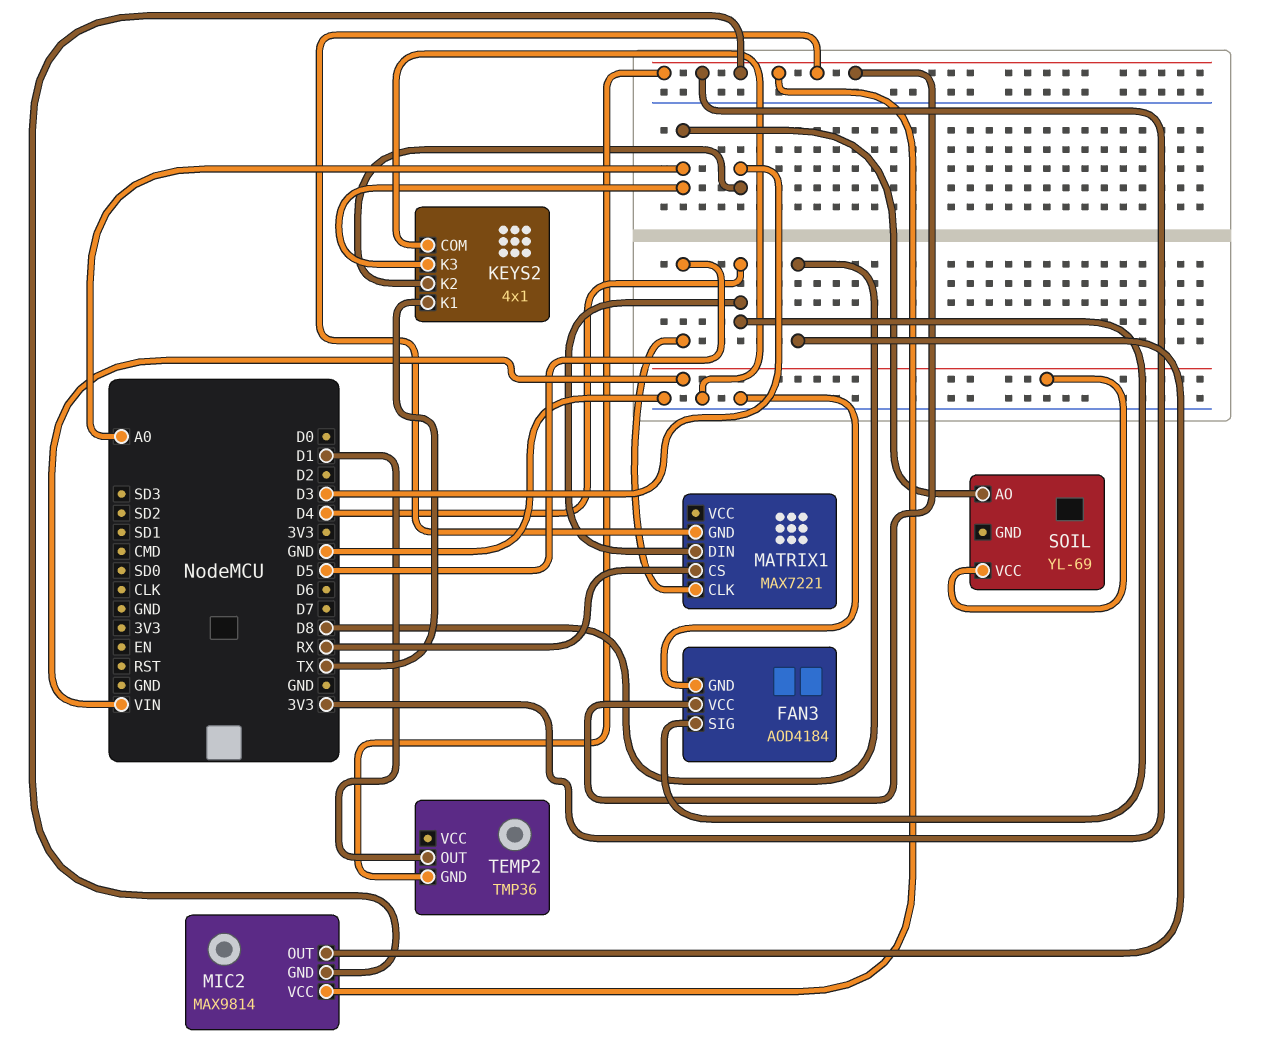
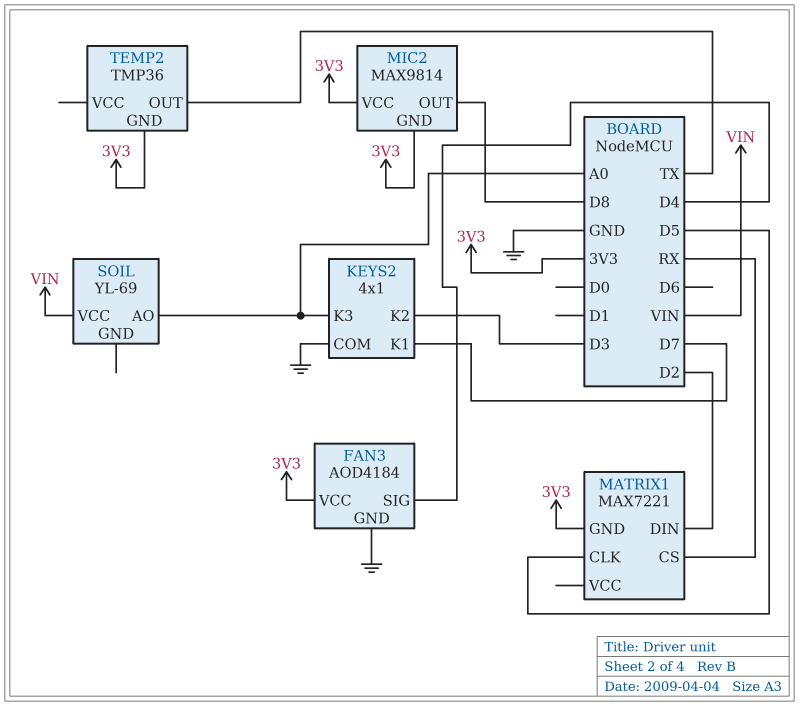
KEYS2 pin K1: TX -> D7
MATRIX1 pin DIN: D4 -> D2
TEMP2 pin OUT: D1 -> TX

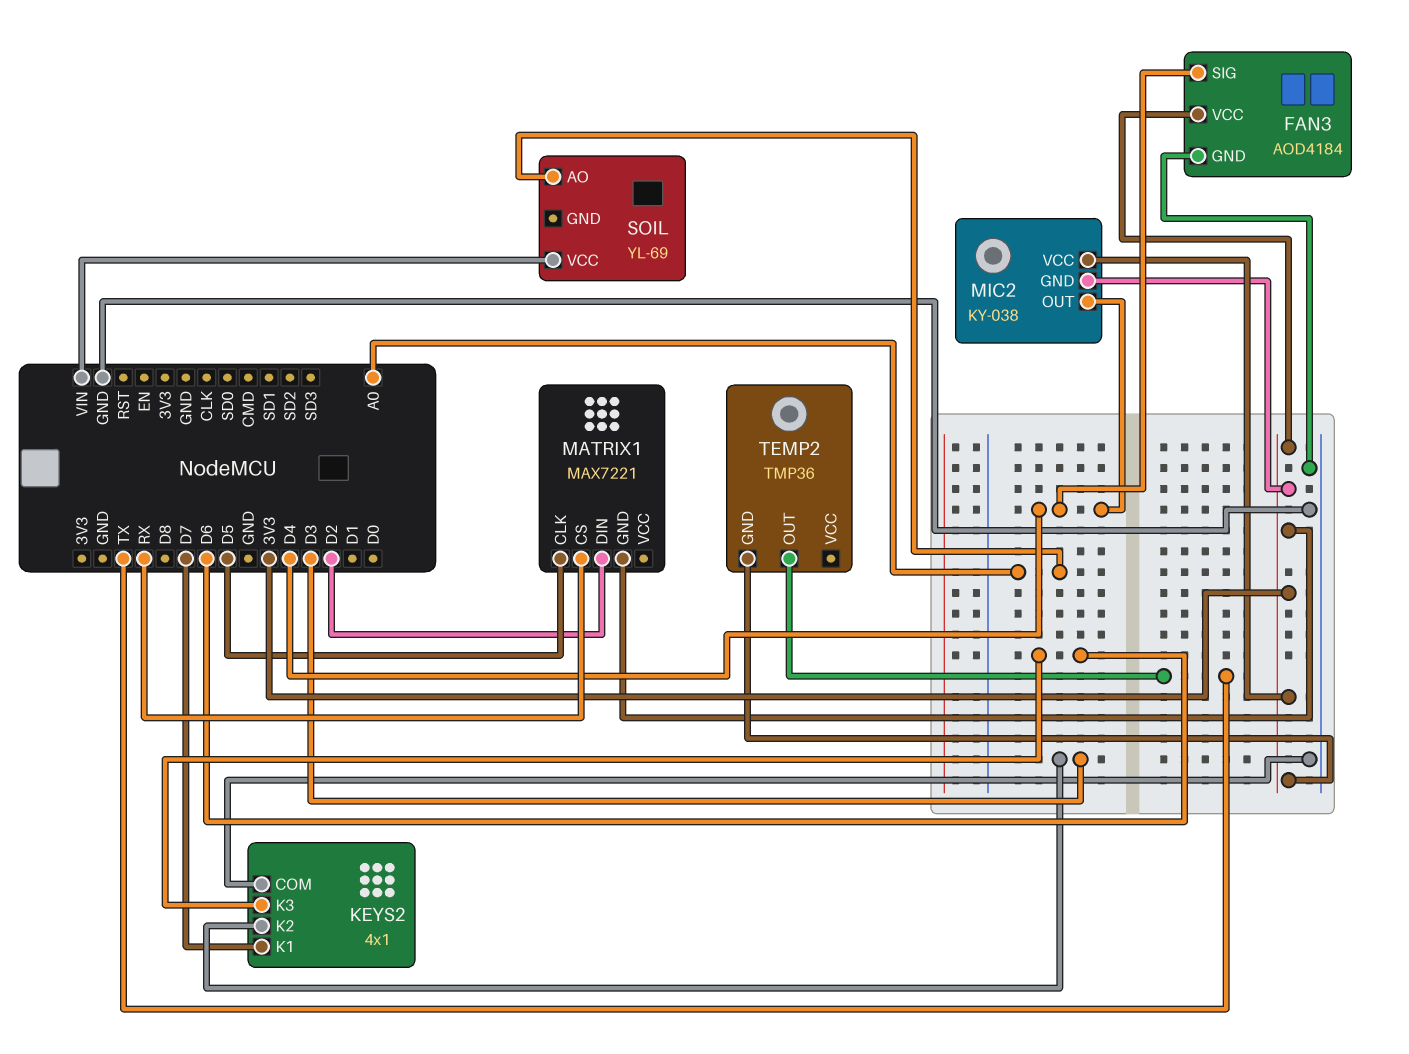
KEYS2 pin K3: A0 -> D6
MIC2: MAX9814 -> KY-038
MIC2 pin OUT: D8 -> D4

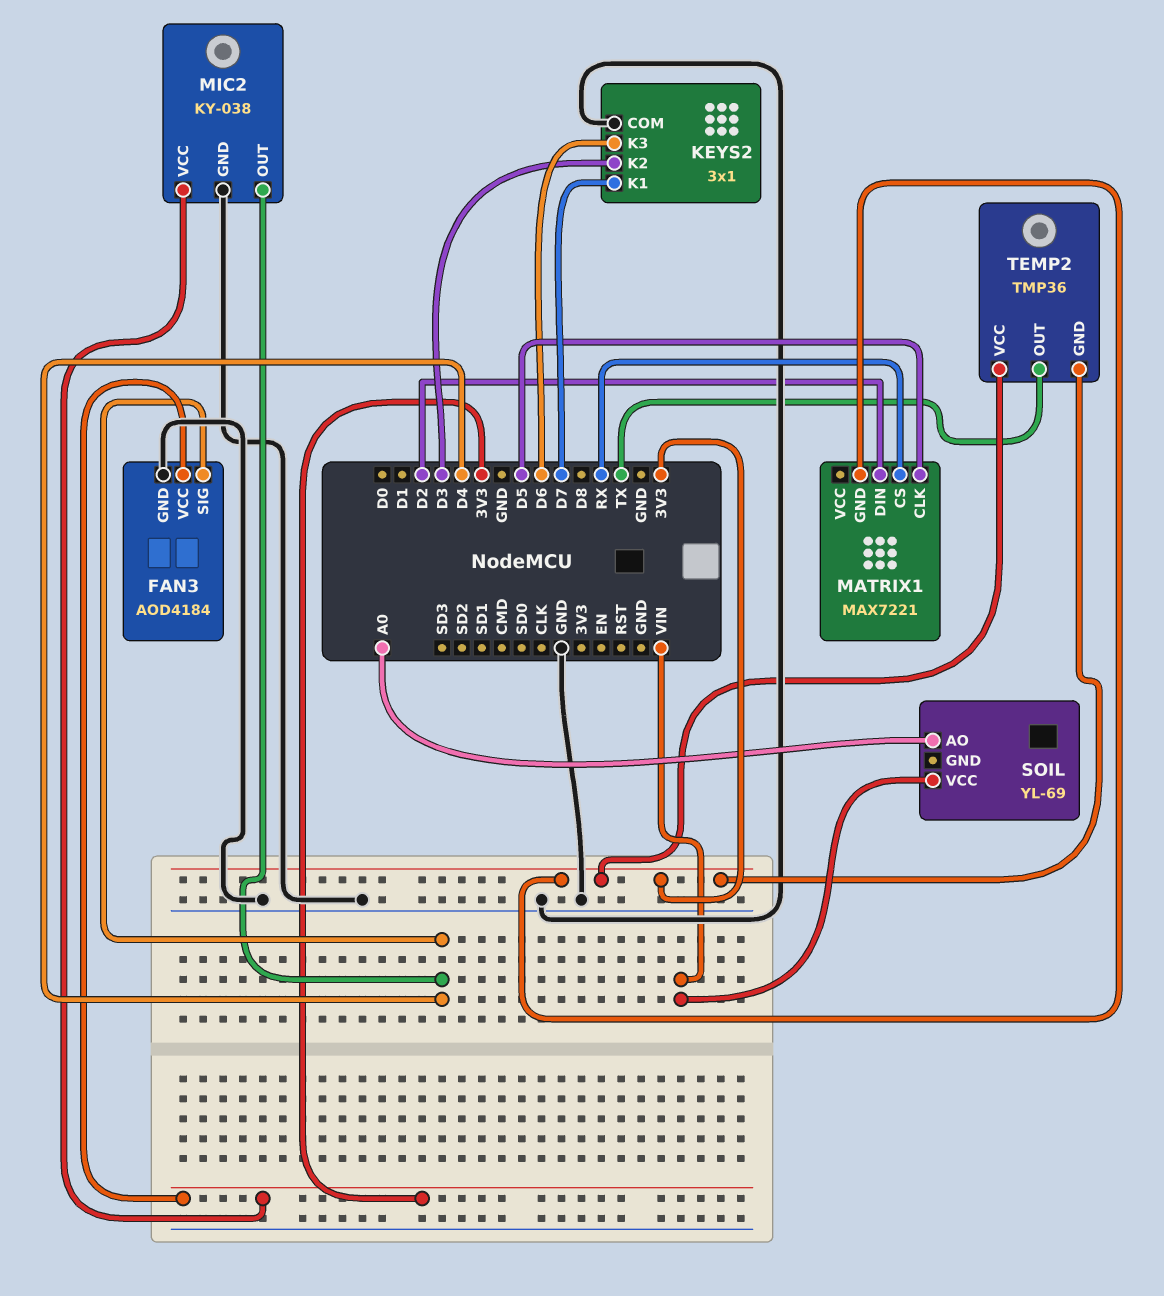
KEYS2: 4x1 -> 3x1
MIC2 pin GND: 3V3 -> GND
TEMP2 pin VCC: none -> 3V3

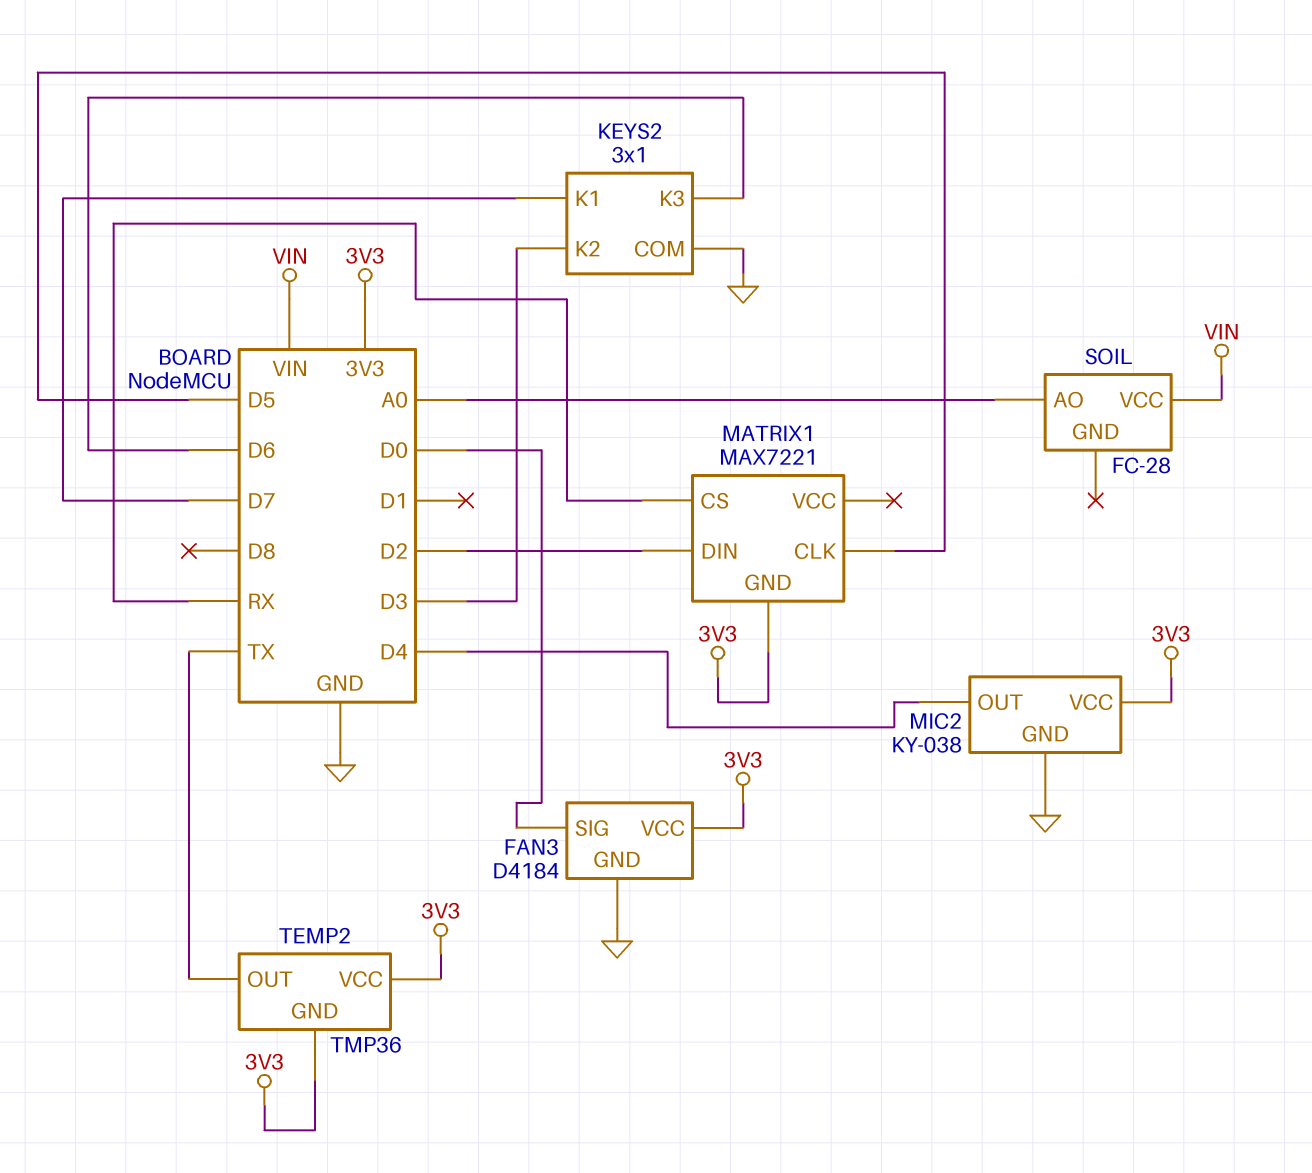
FAN3: AOD4184 -> D4184
FAN3 pin SIG: D4 -> D0
SOIL: YL-69 -> FC-28

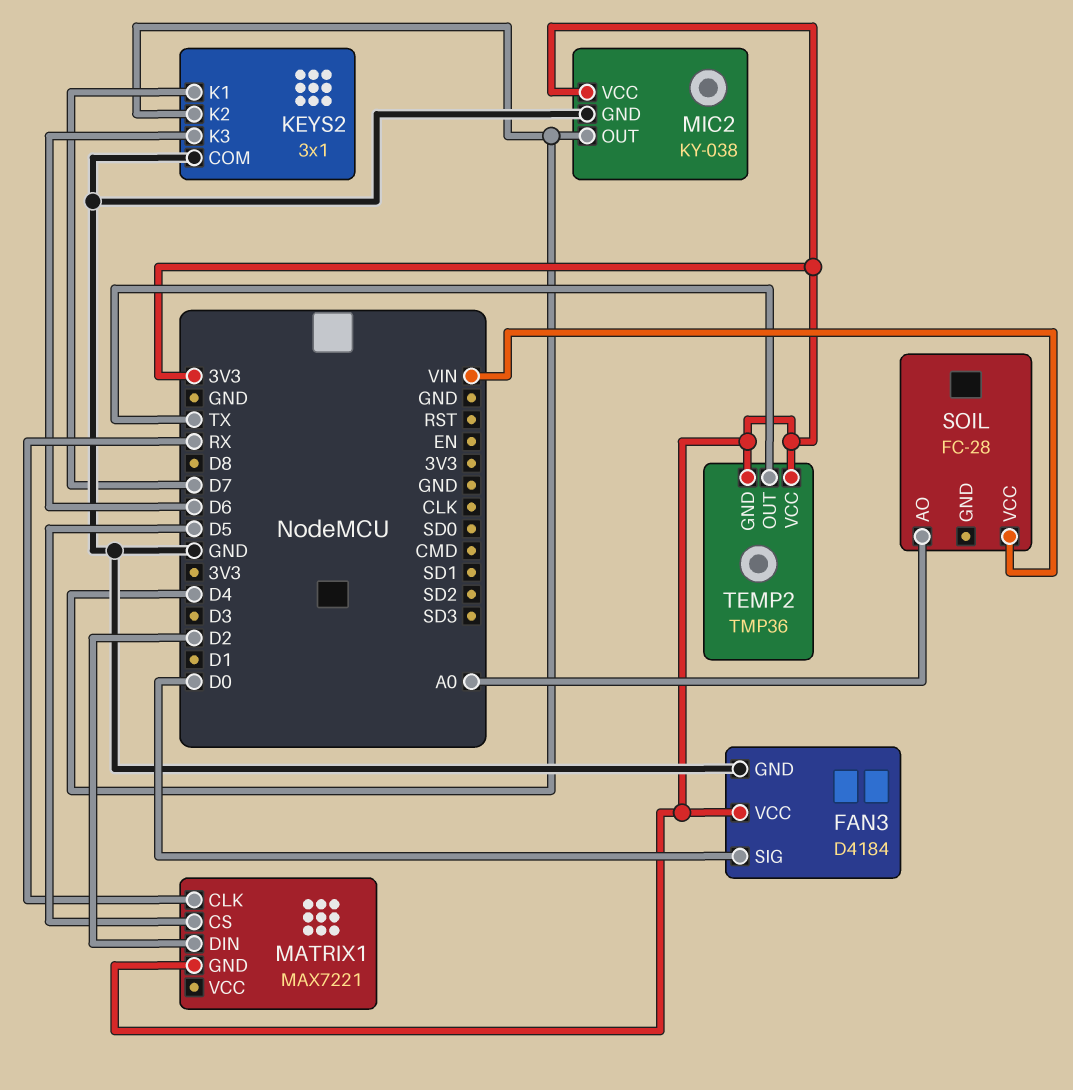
KEYS2 pin K2: D3 -> D4
MATRIX1 pin CLK: D5 -> RX
MATRIX1 pin CS: RX -> D5

